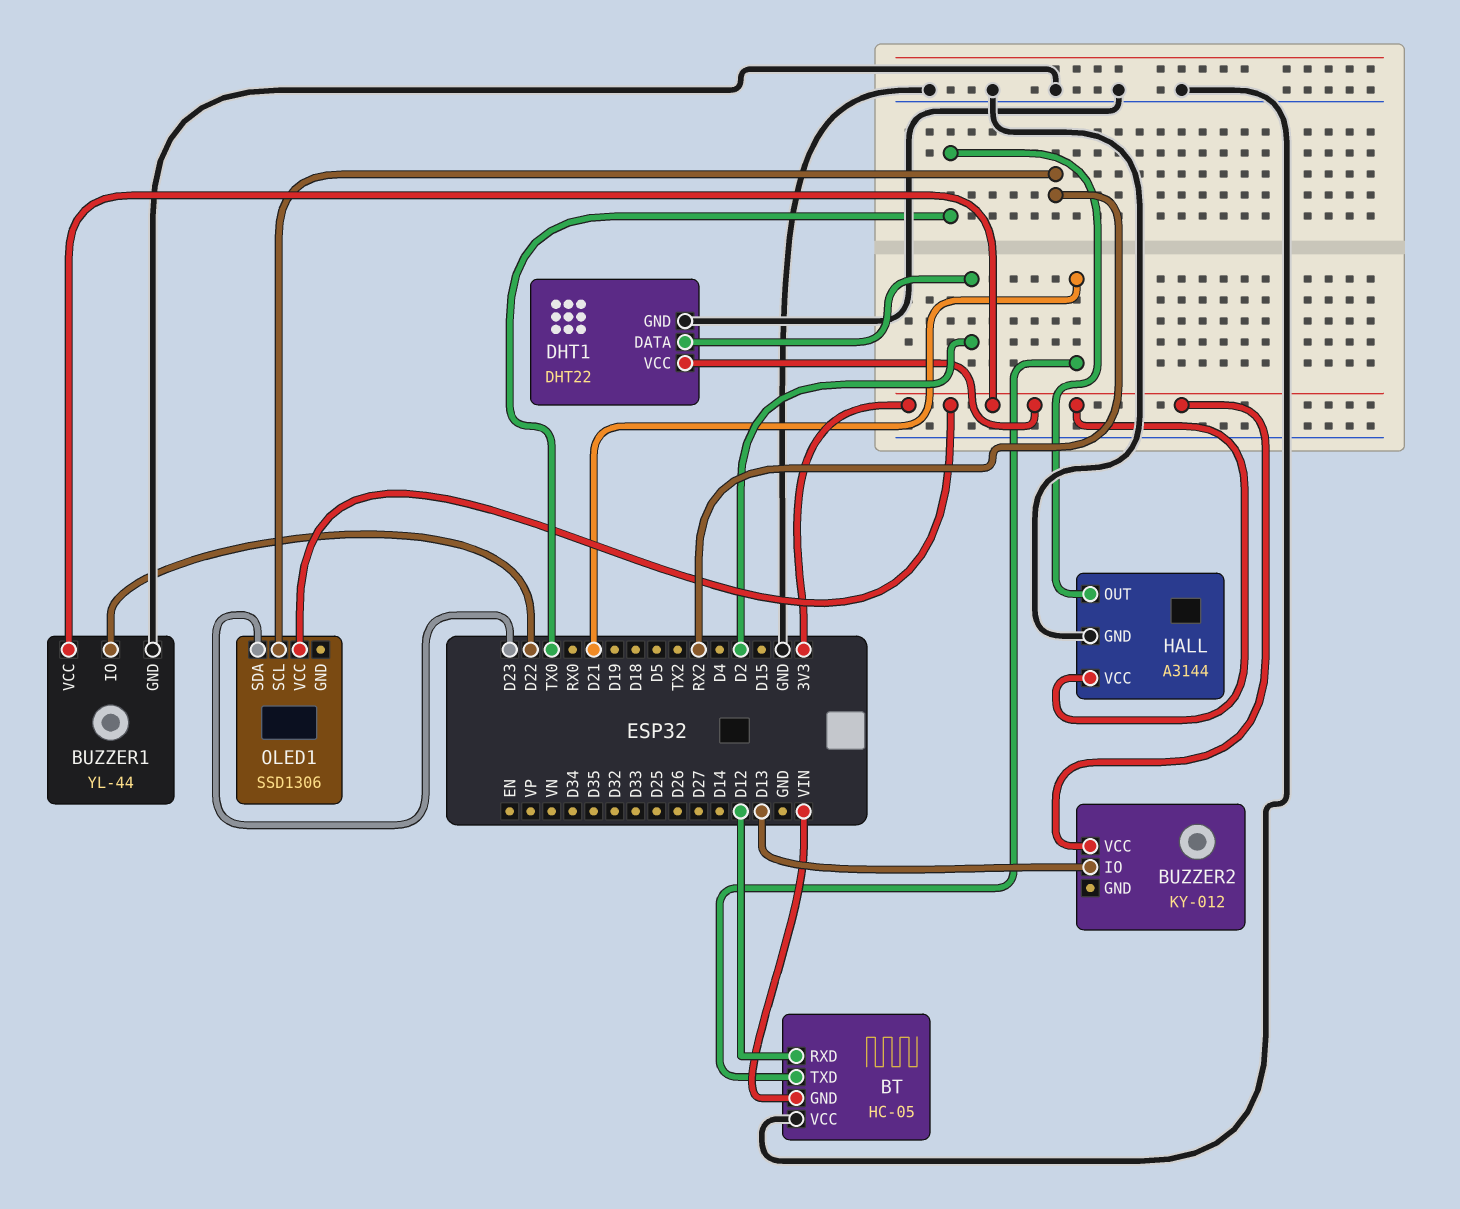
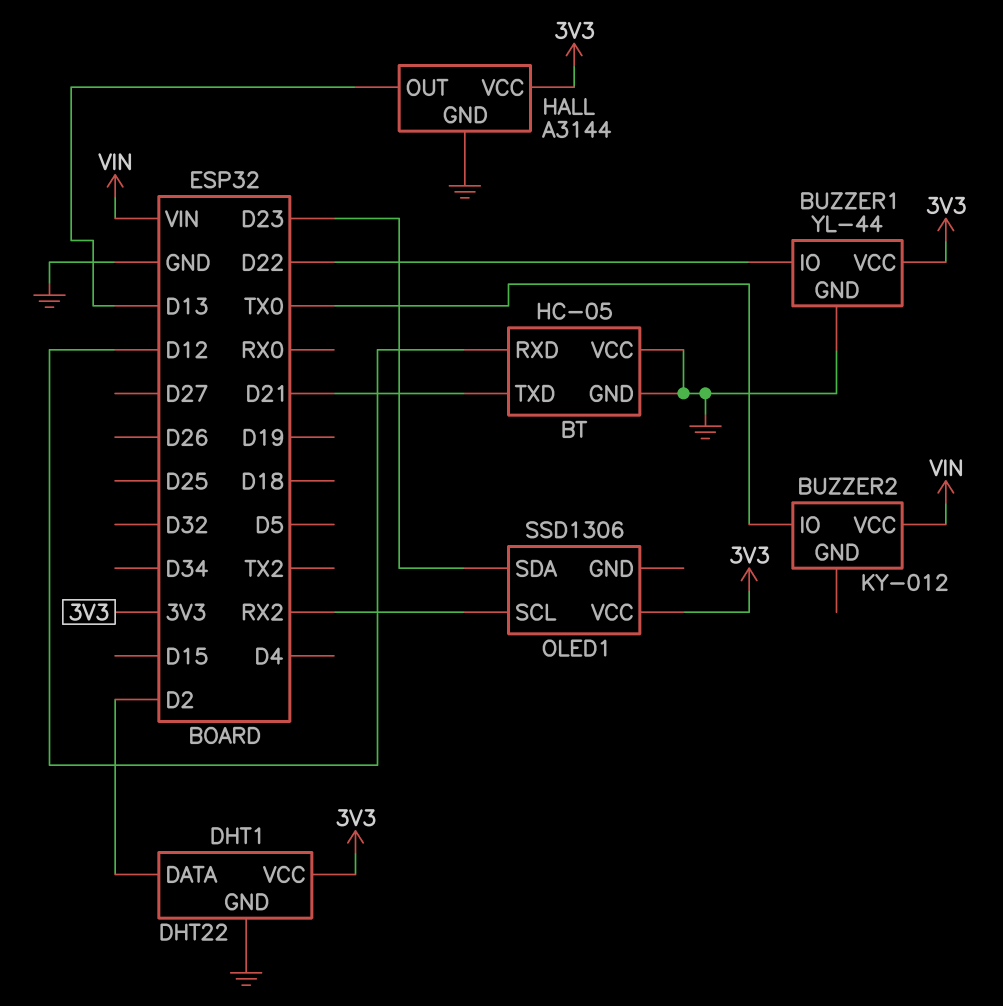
BT pin GND: VIN -> GND
BUZZER2 pin IO: D13 -> TX0
BUZZER2 pin VCC: 3V3 -> VIN
HALL pin OUT: TX0 -> D13

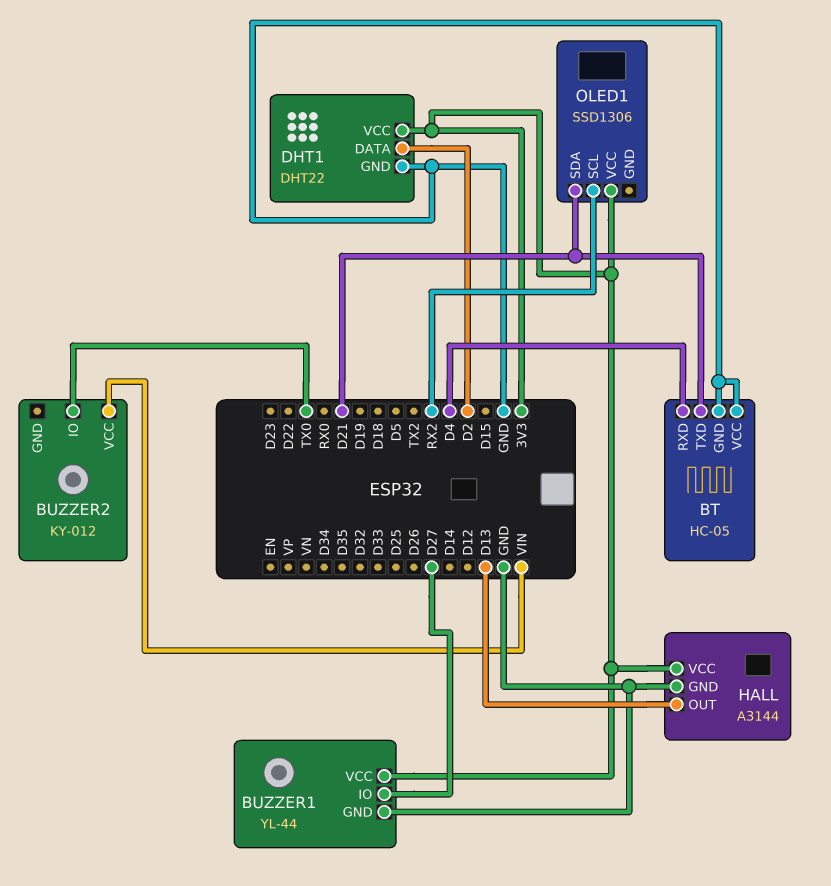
BT pin RXD: D12 -> D4
BUZZER1 pin IO: D22 -> D27
OLED1 pin SDA: D23 -> D21

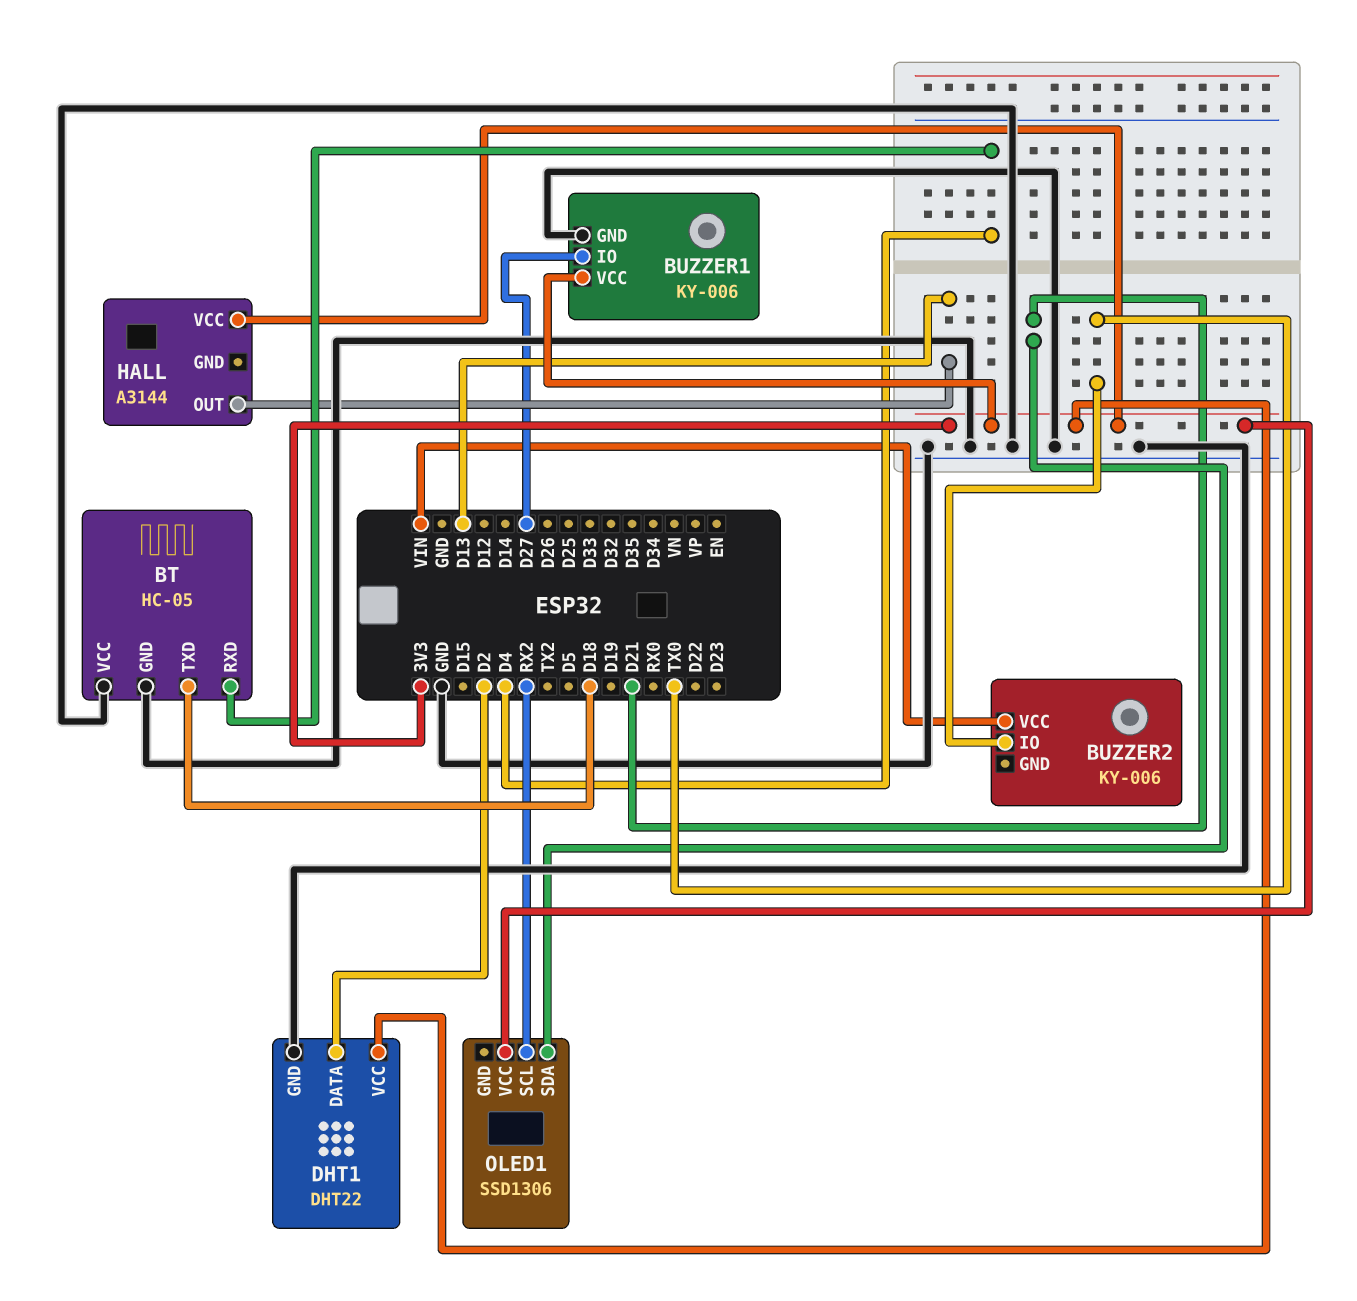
BT pin TXD: D21 -> D18
BUZZER1: YL-44 -> KY-006
BUZZER2: KY-012 -> KY-006
HALL pin GND: GND -> none

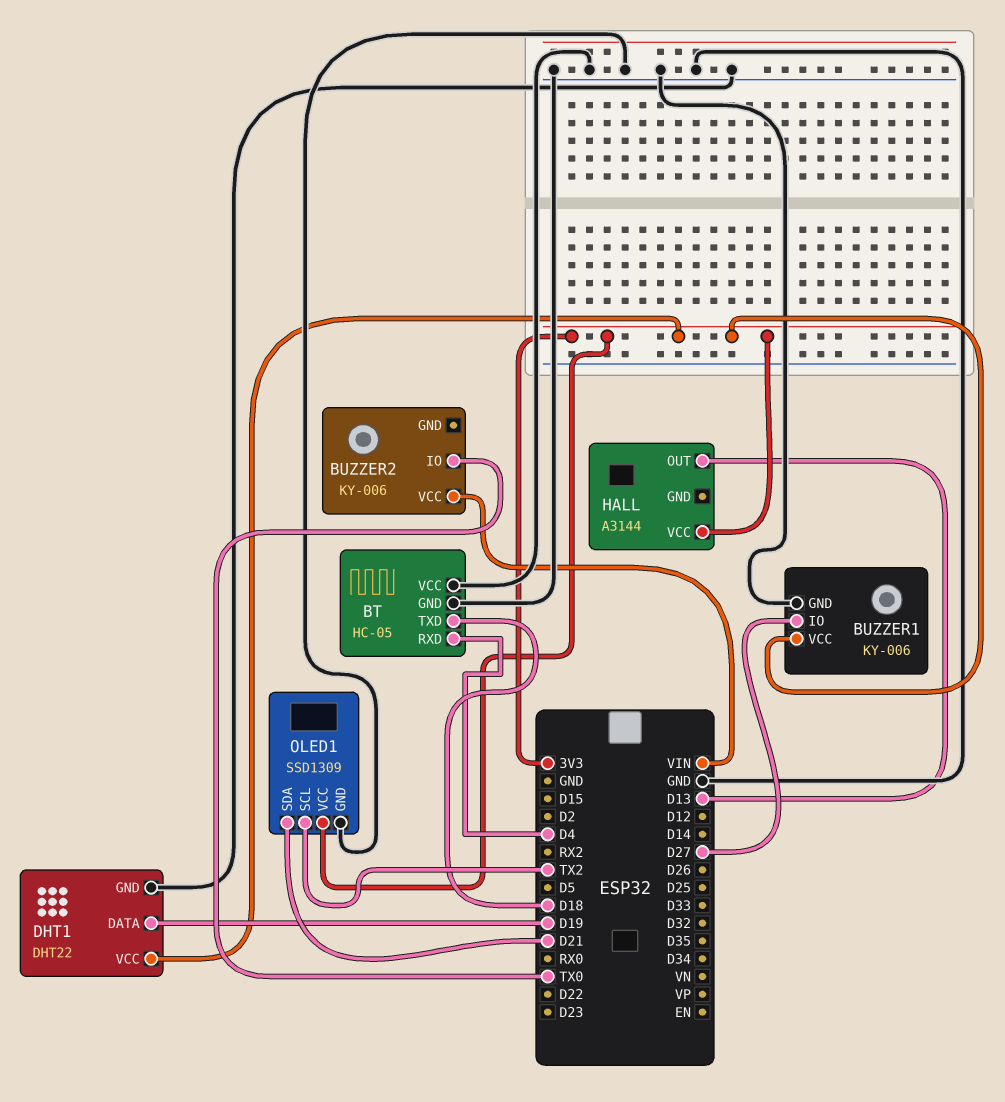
DHT1 pin DATA: D2 -> D19
OLED1: SSD1306 -> SSD1309
OLED1 pin GND: none -> GND
OLED1 pin SCL: RX2 -> TX2

